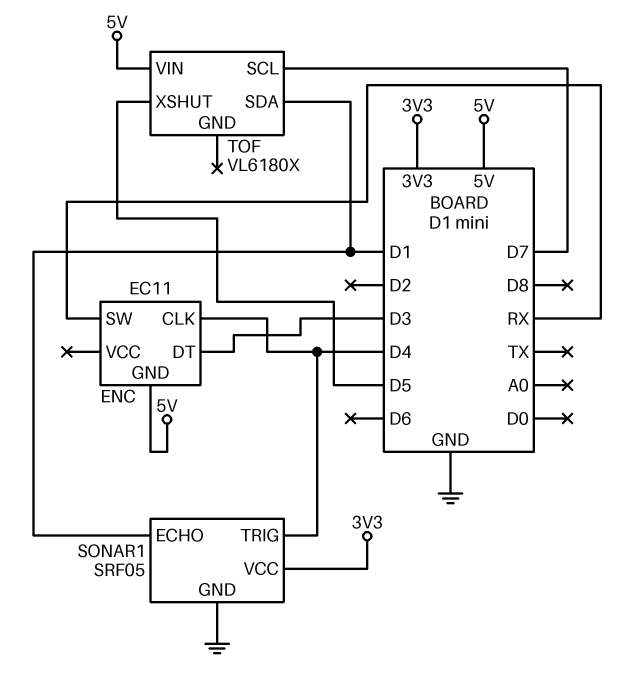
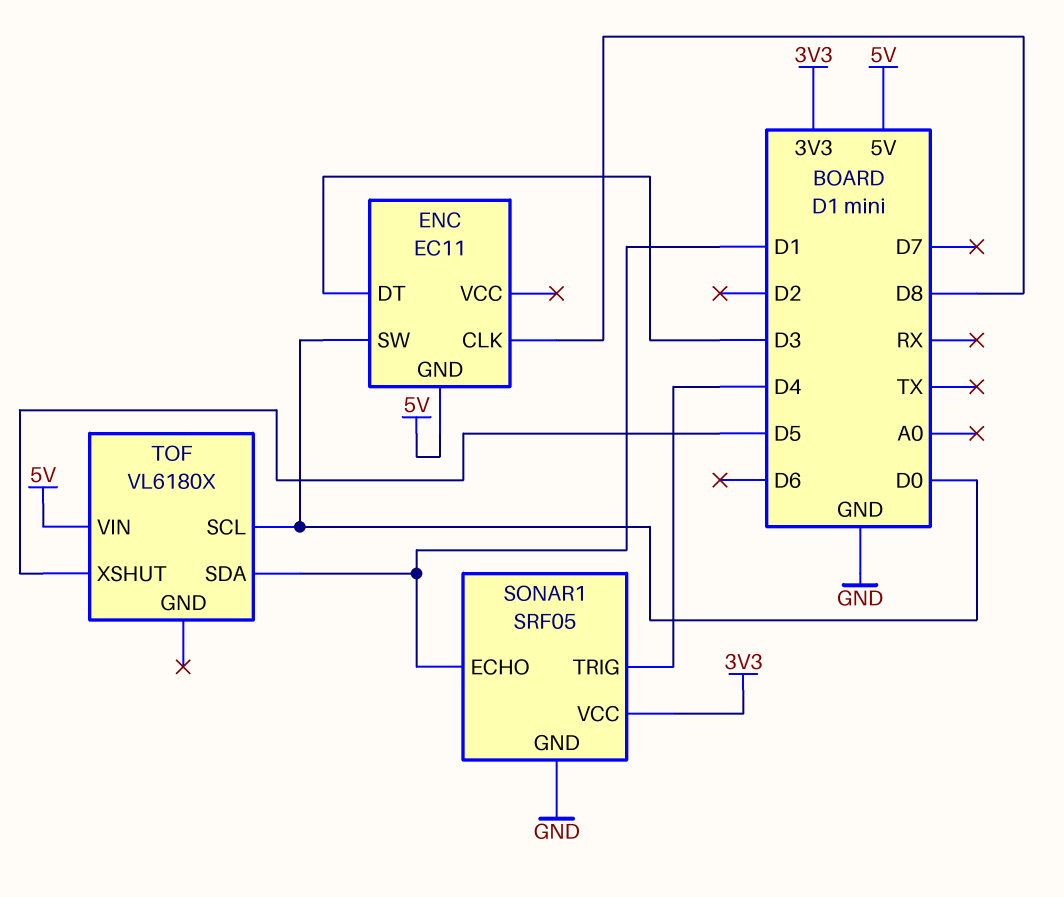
ENC pin CLK: D4 -> D8
ENC pin SW: RX -> D0
TOF pin SCL: D7 -> D0

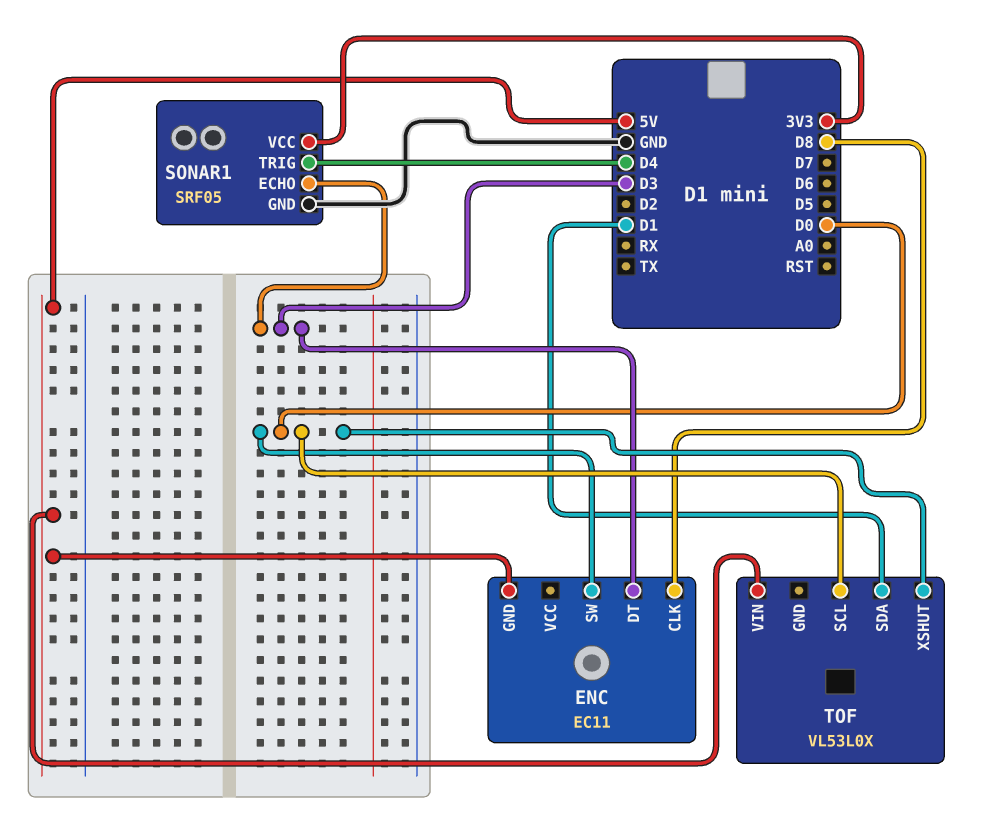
SONAR1 pin ECHO: D1 -> D3
TOF: VL6180X -> VL53L0X
TOF pin XSHUT: D5 -> D0

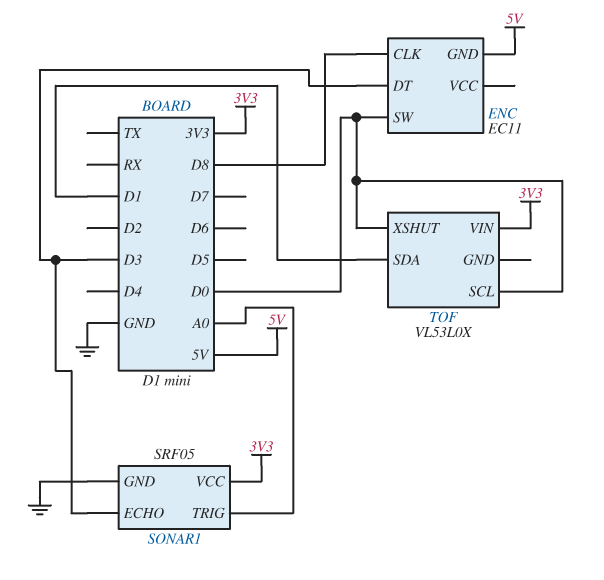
SONAR1 pin TRIG: D4 -> A0
TOF pin VIN: 5V -> 3V3

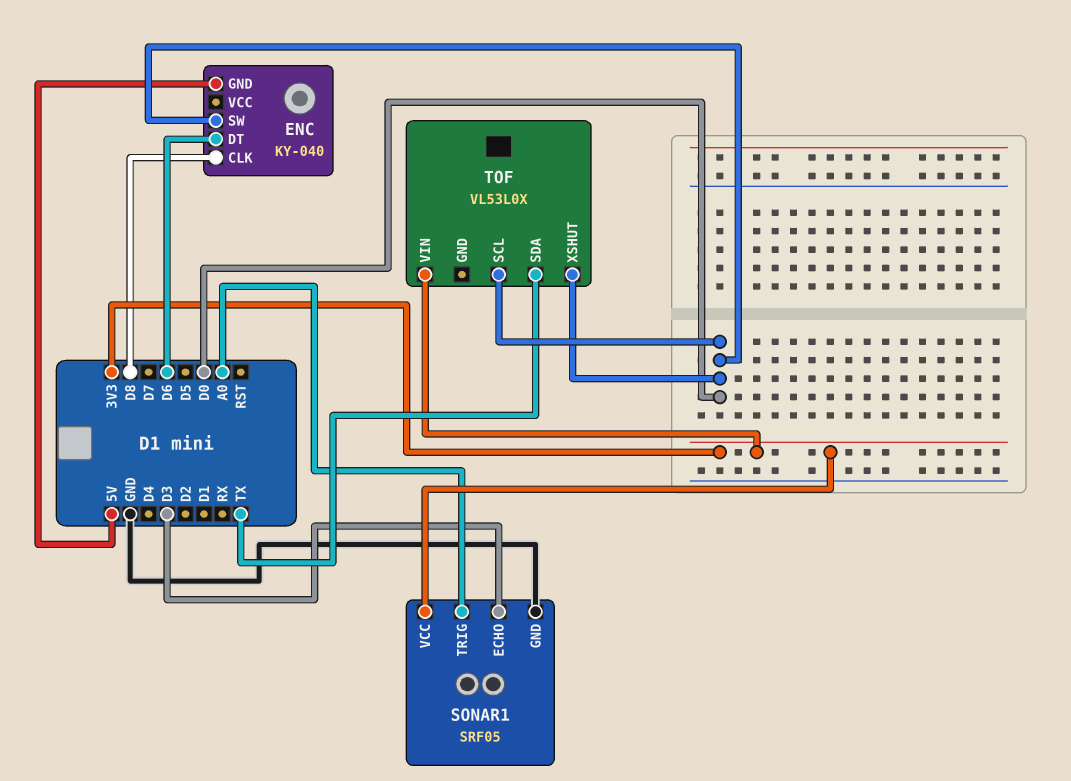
ENC: EC11 -> KY-040
ENC pin DT: D3 -> D6
TOF pin SDA: D1 -> TX

